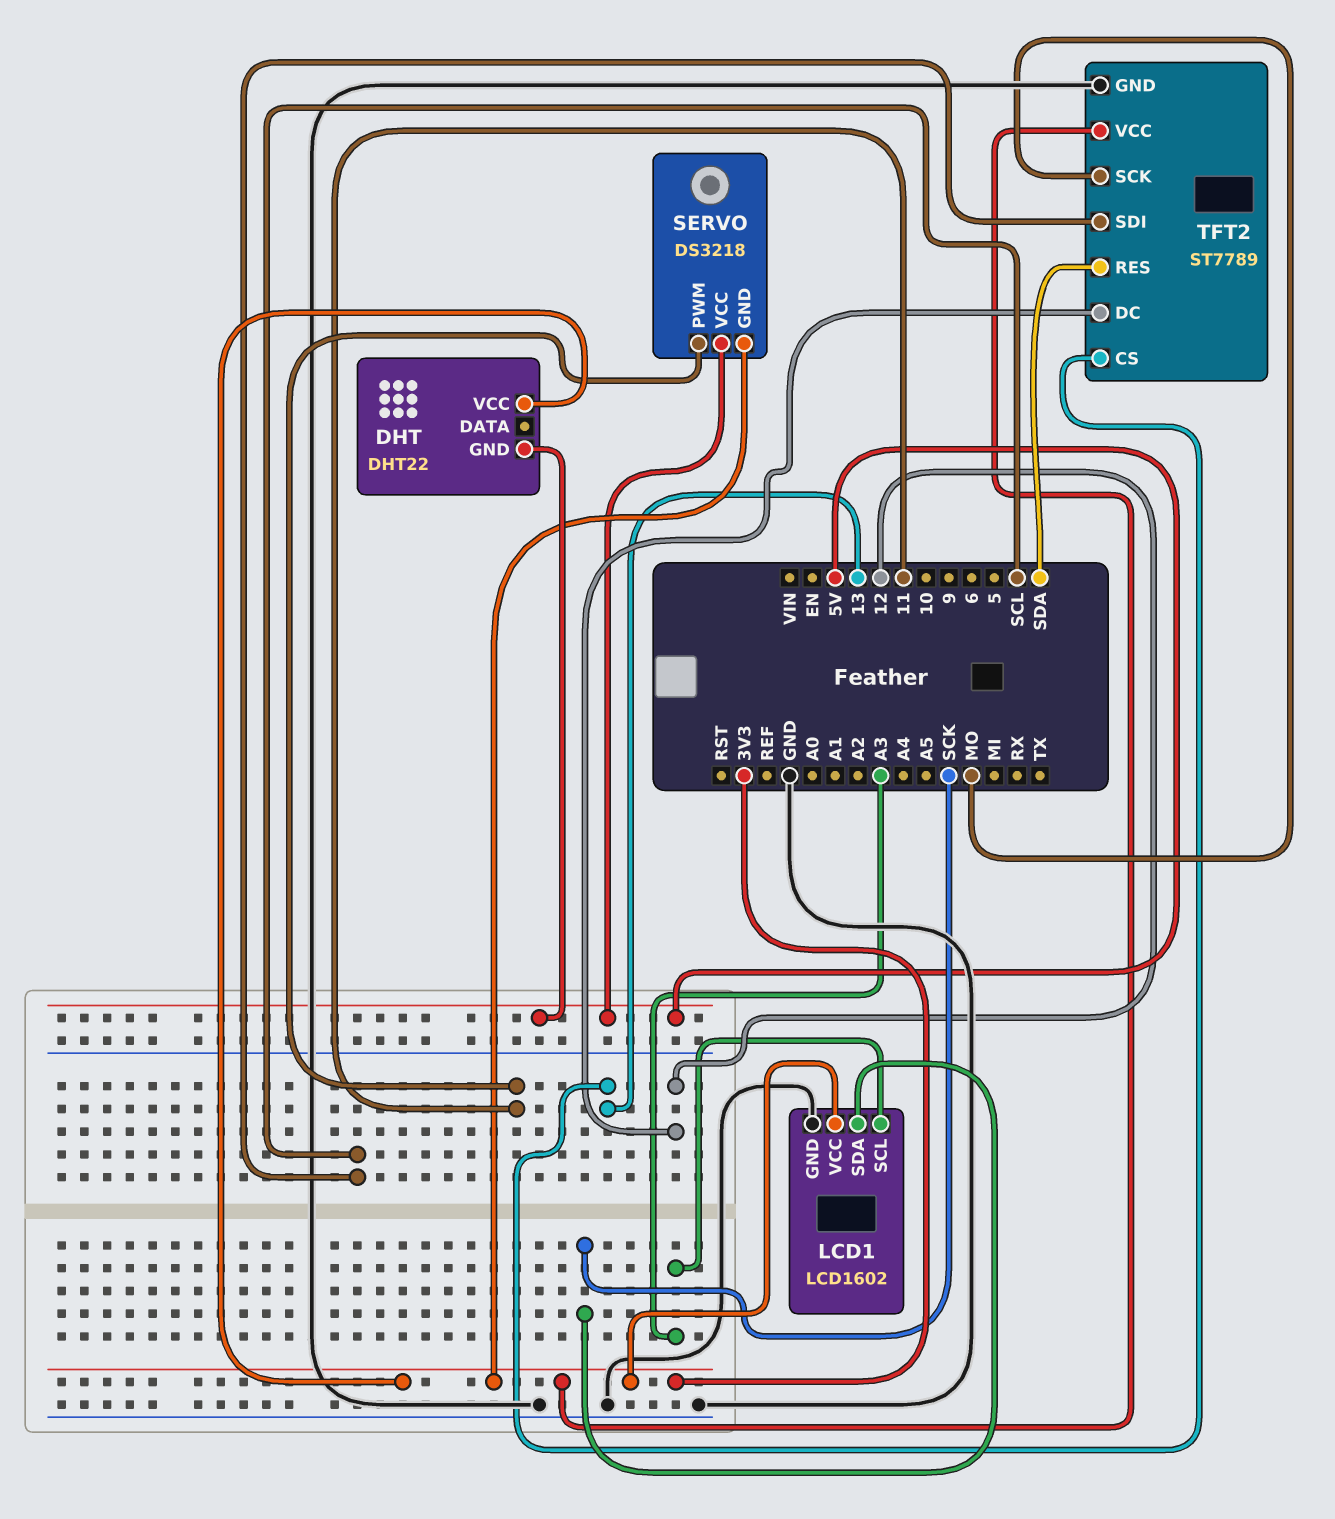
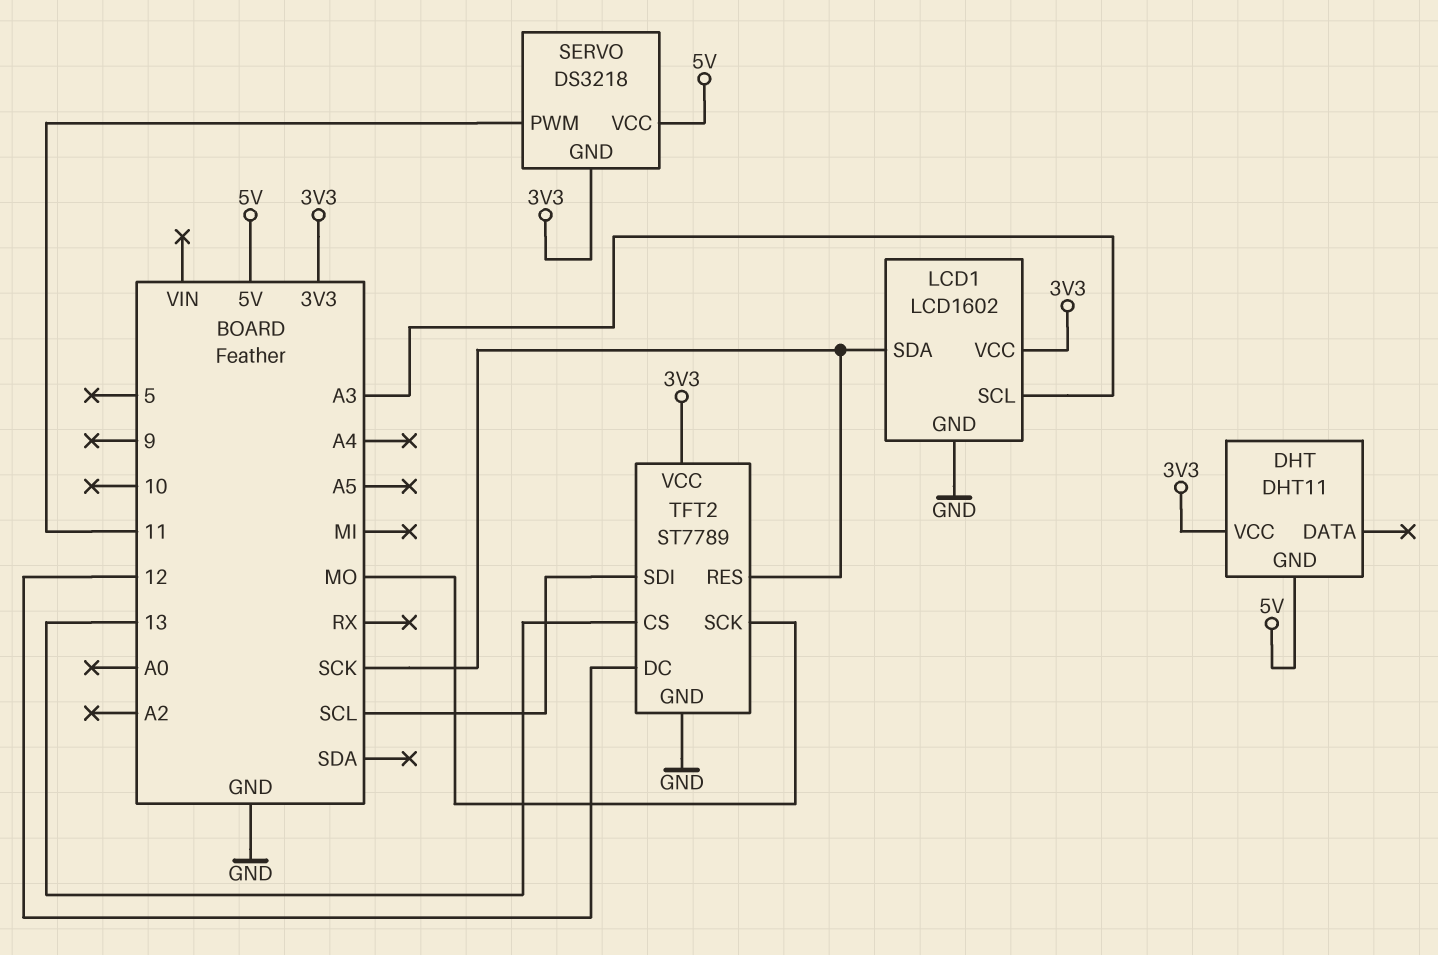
DHT: DHT22 -> DHT11
TFT2 pin RES: SDA -> SCK

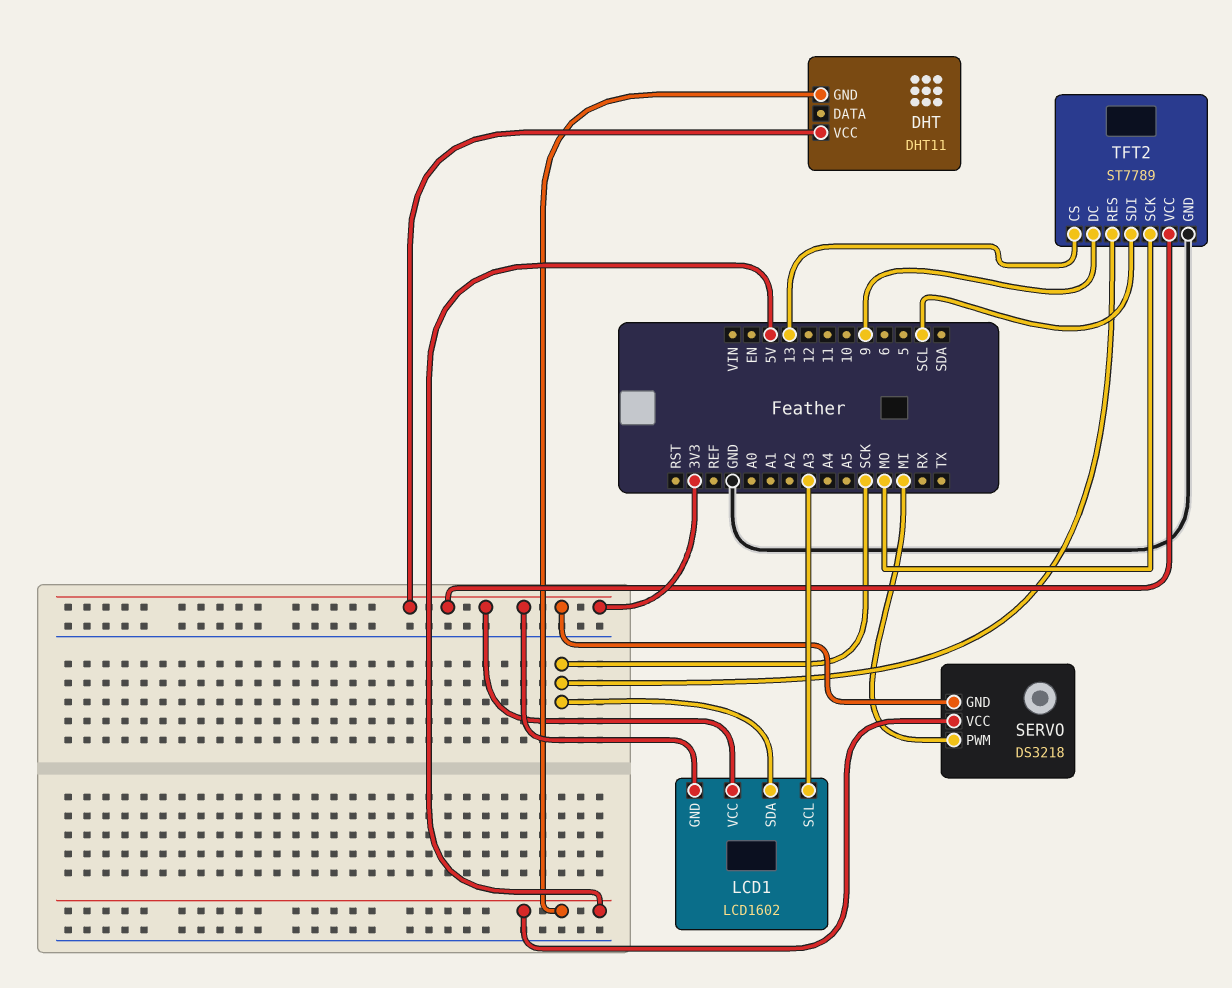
LCD1 pin GND: GND -> 3V3
SERVO pin PWM: 11 -> MI
TFT2 pin DC: 12 -> 9

